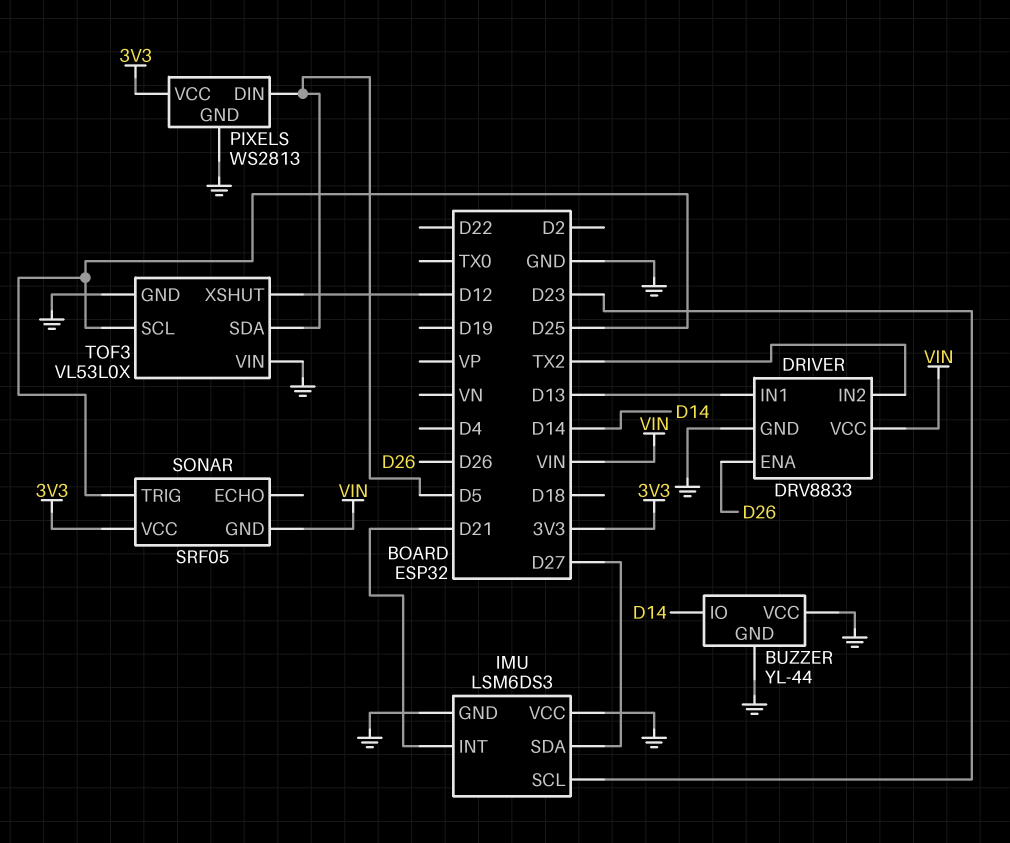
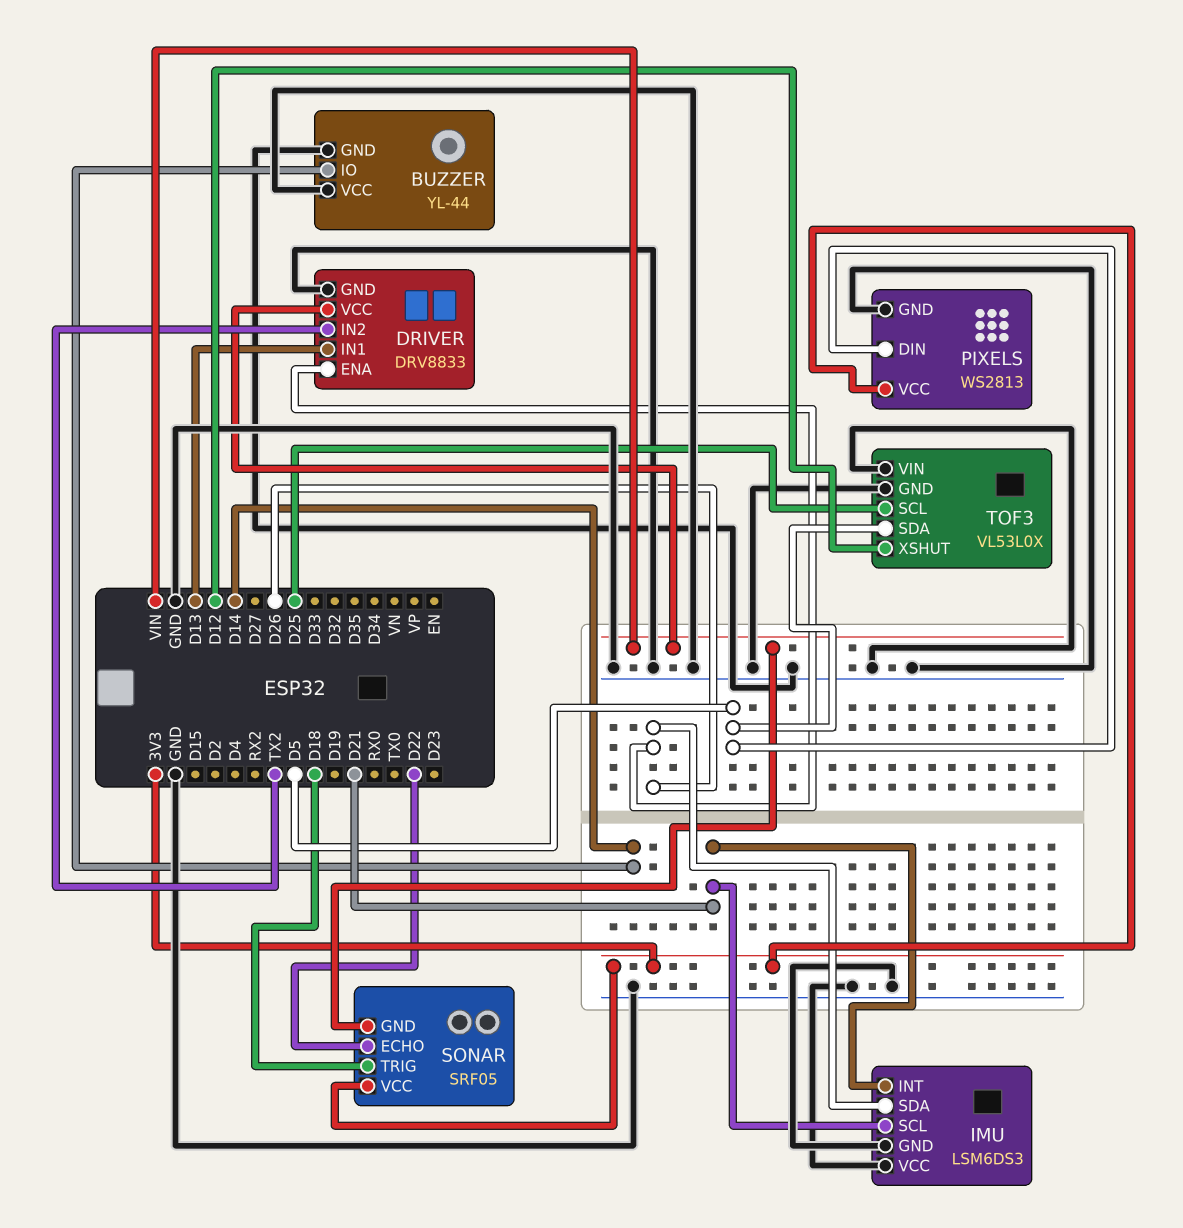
IMU pin SCL: D23 -> D21
IMU pin SDA: D27 -> D26
SONAR pin ECHO: none -> D22
SONAR pin TRIG: D25 -> D18

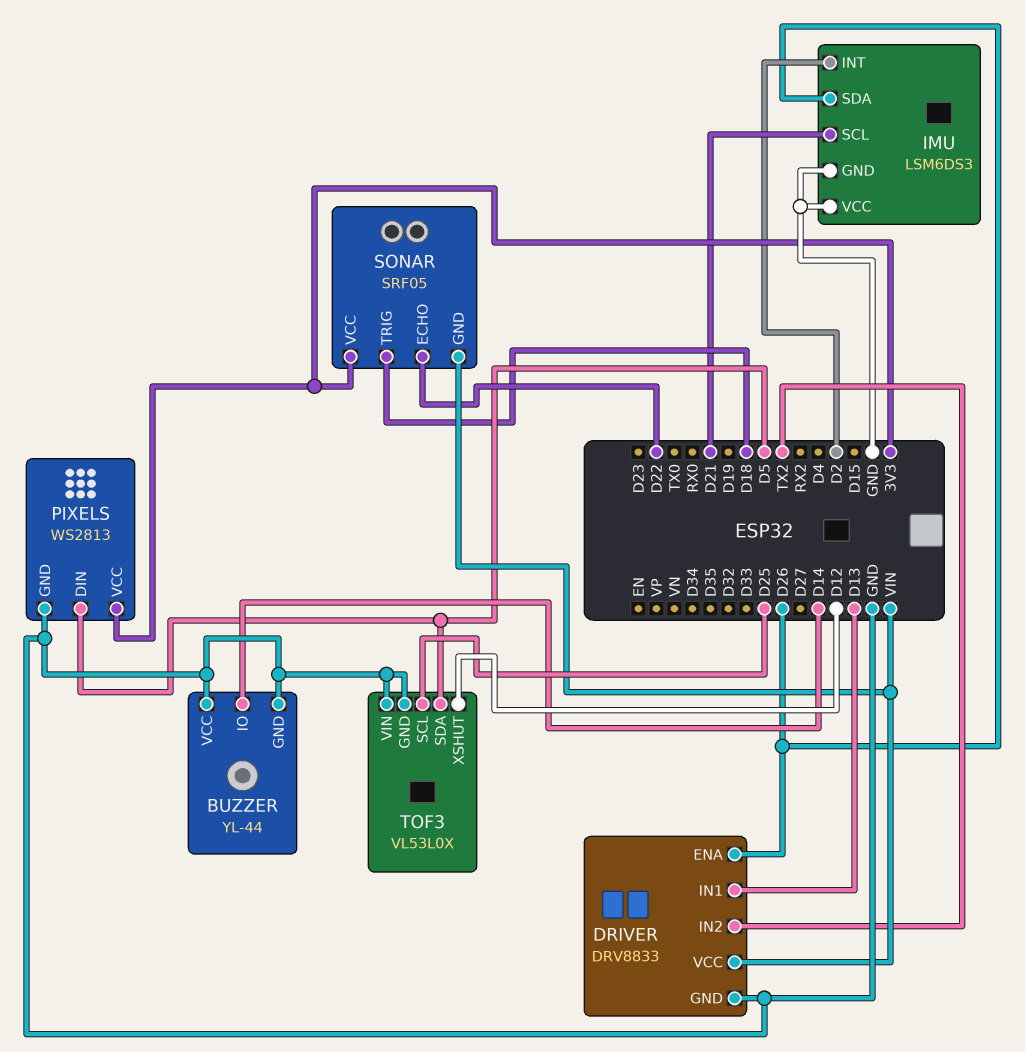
IMU pin INT: D21 -> D2

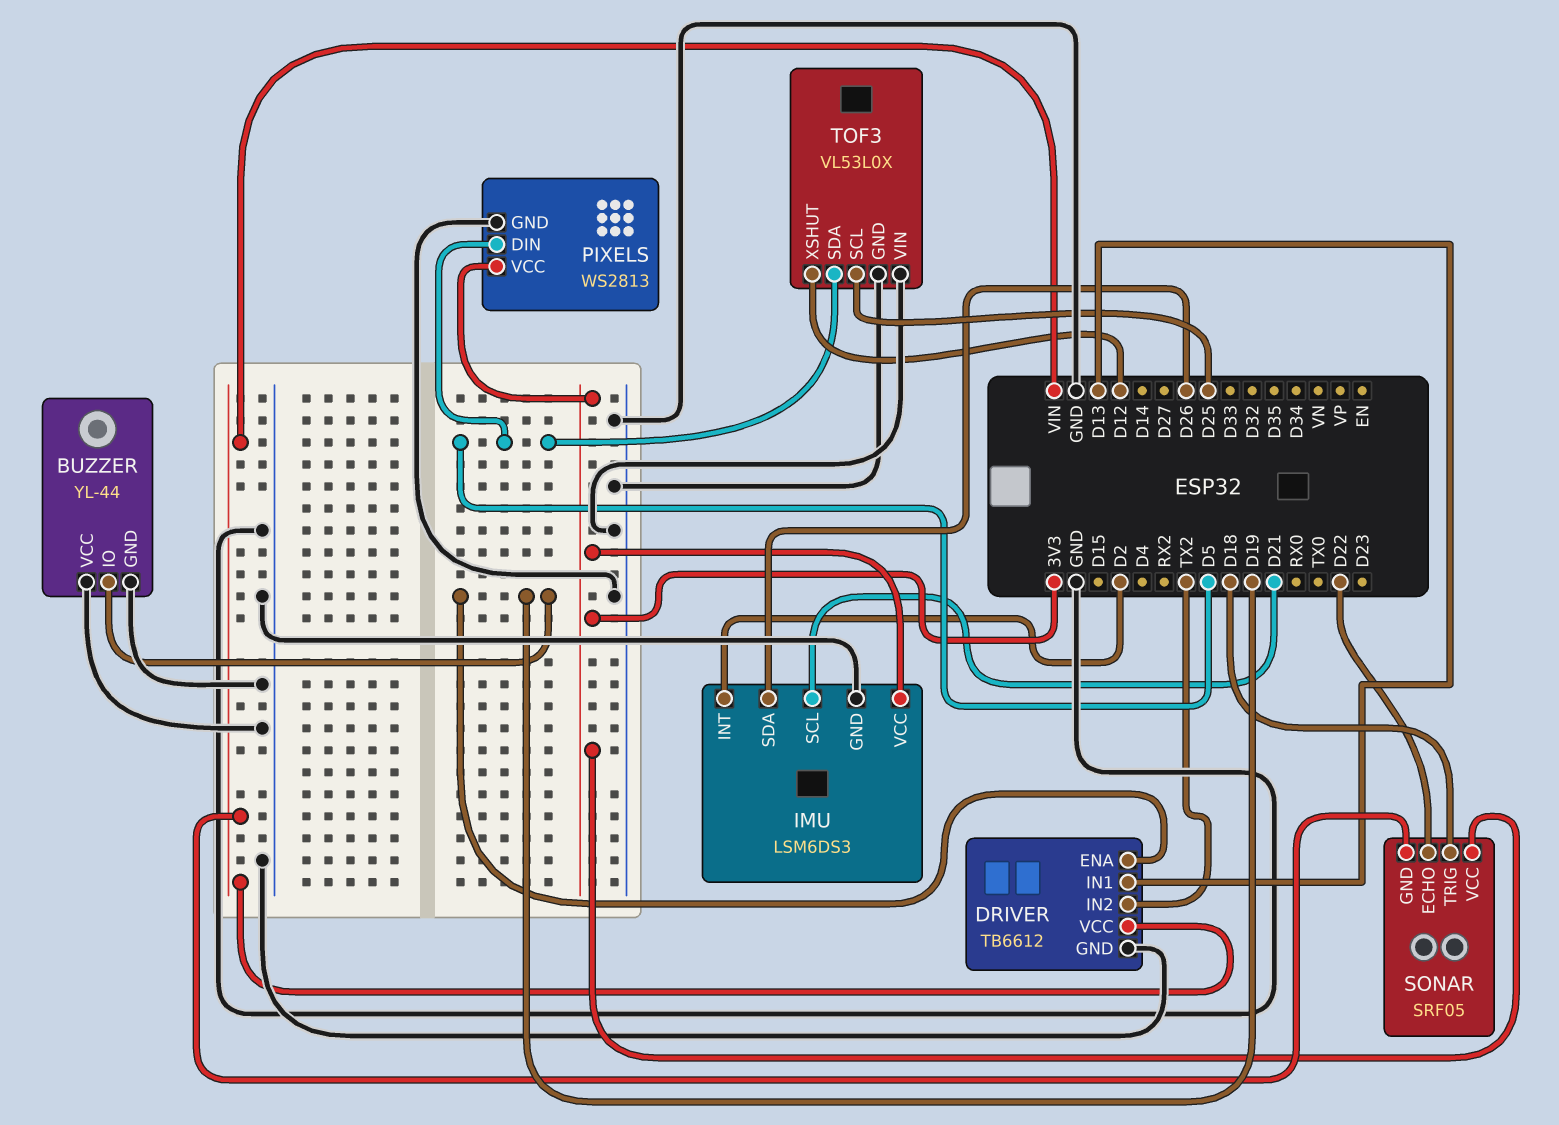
BUZZER pin IO: D14 -> D19
DRIVER: DRV8833 -> TB6612
DRIVER pin ENA: D26 -> D19
IMU pin VCC: GND -> 3V3

